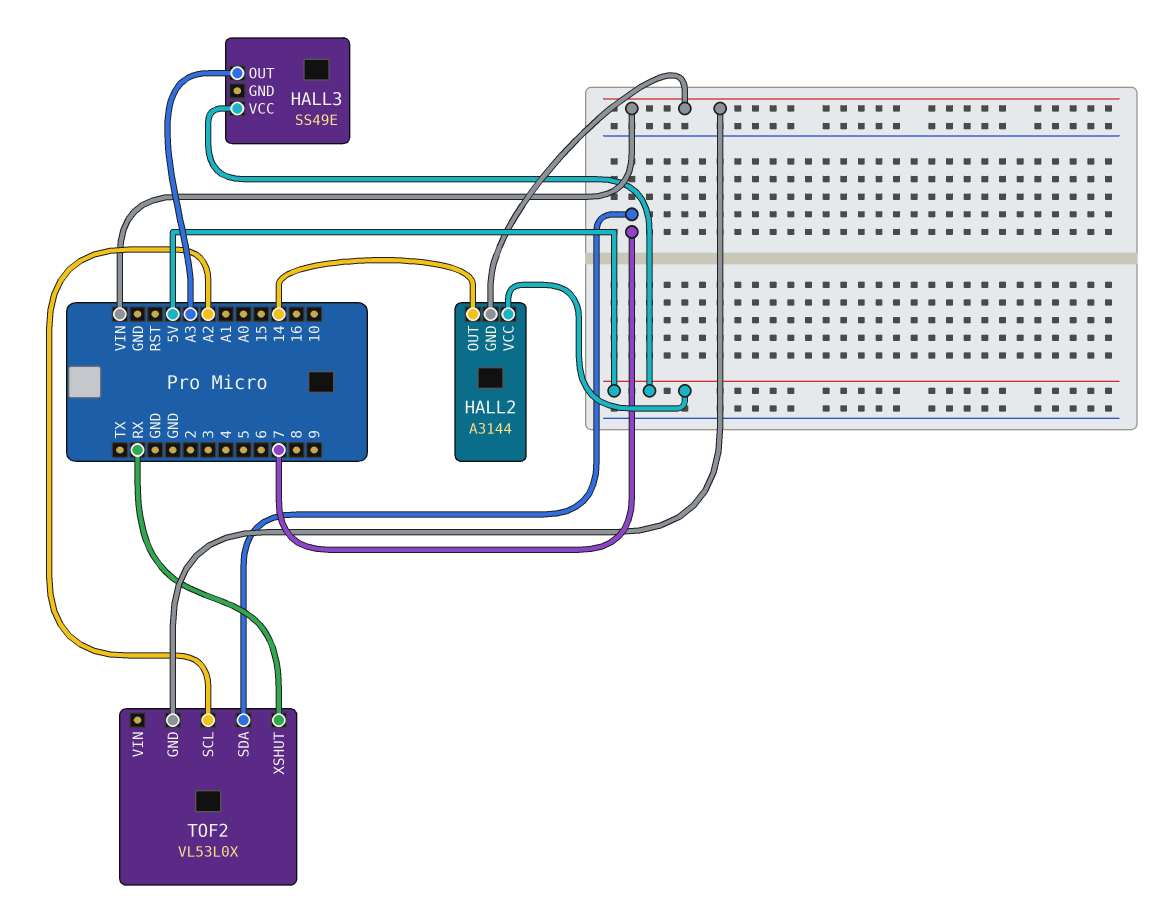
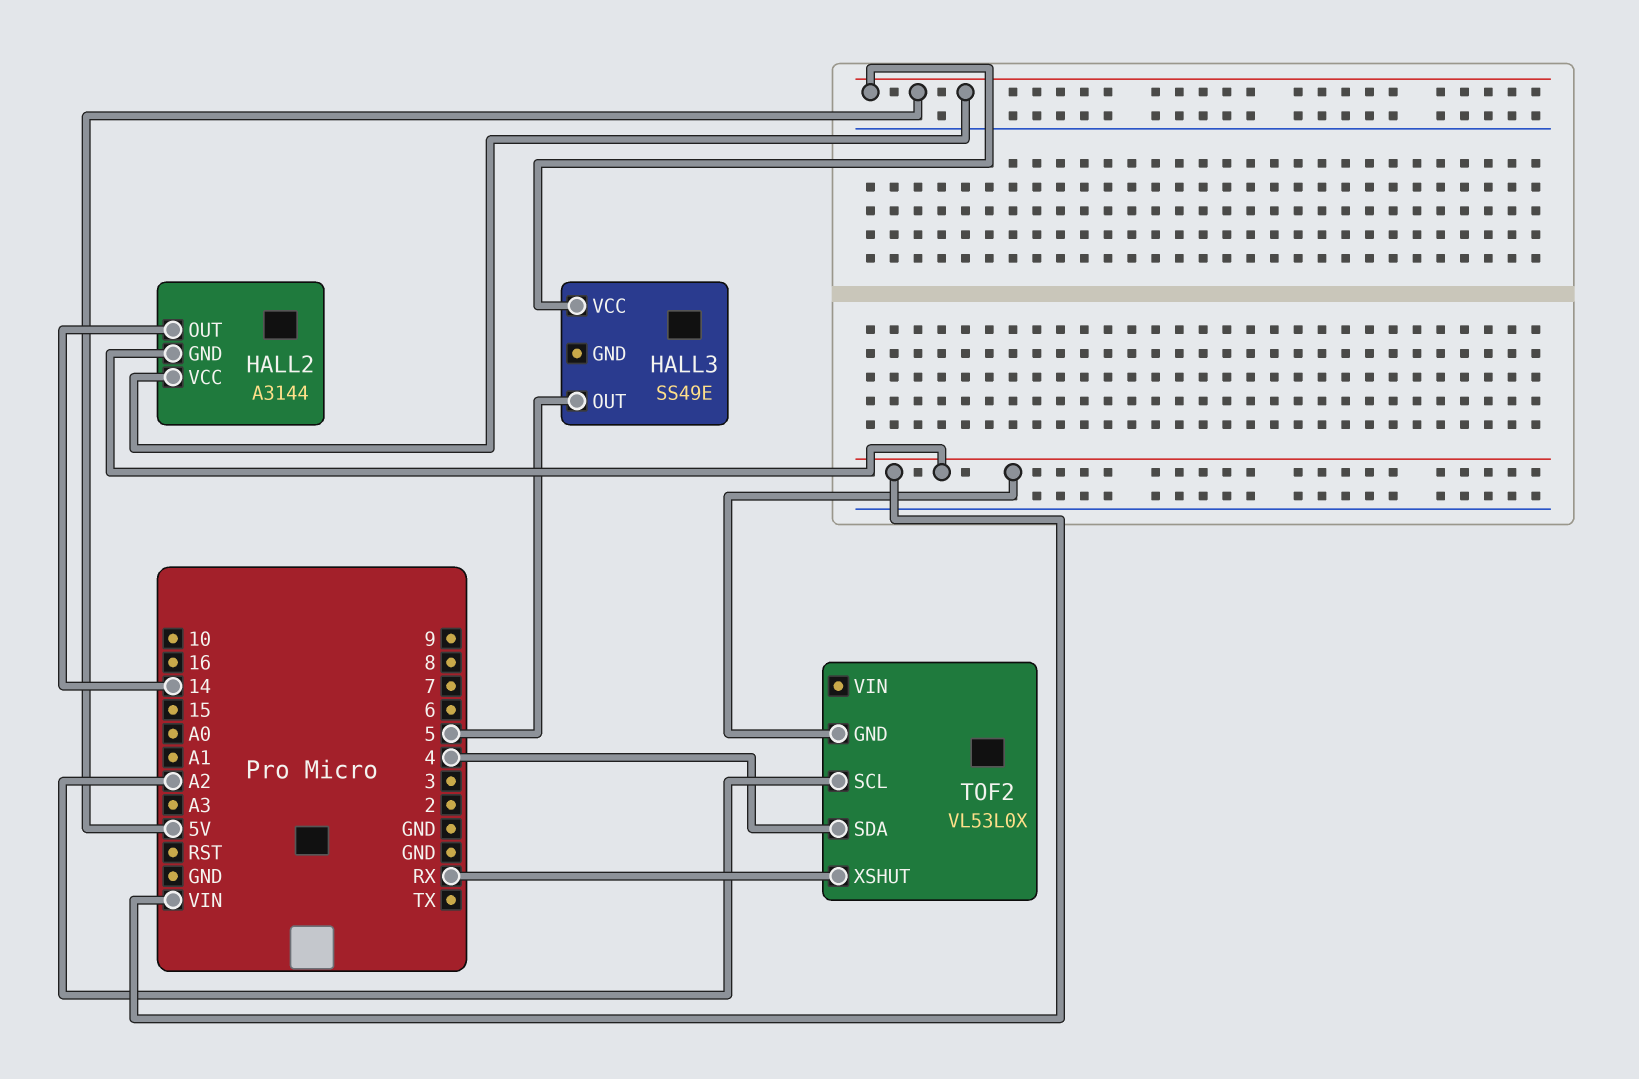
HALL3 pin OUT: A3 -> 5
TOF2 pin SDA: 7 -> 4

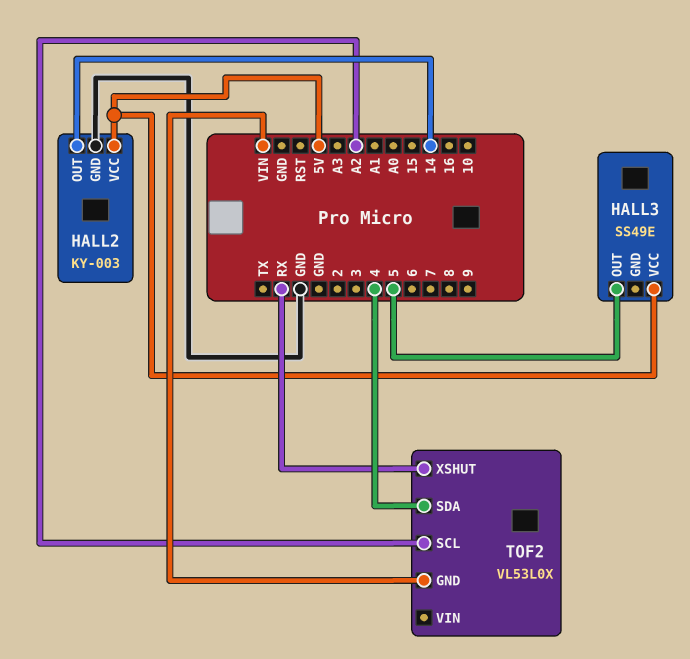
HALL2: A3144 -> KY-003
HALL2 pin GND: VIN -> GND

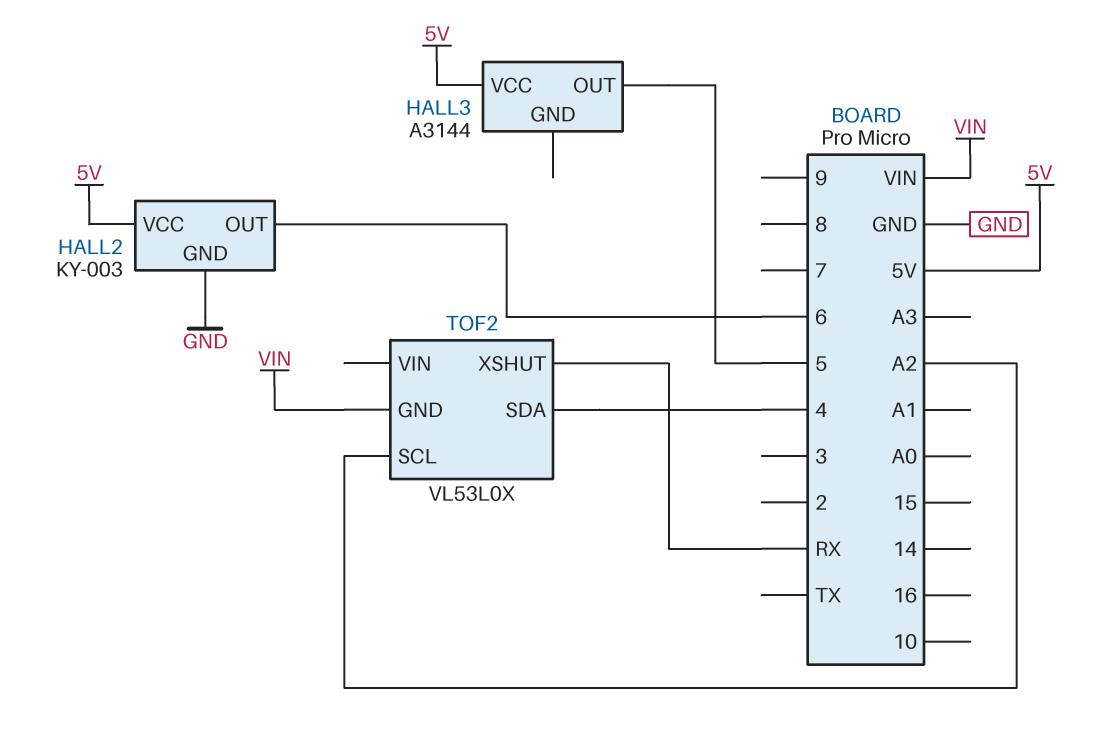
HALL2 pin OUT: 14 -> 6
HALL3: SS49E -> A3144

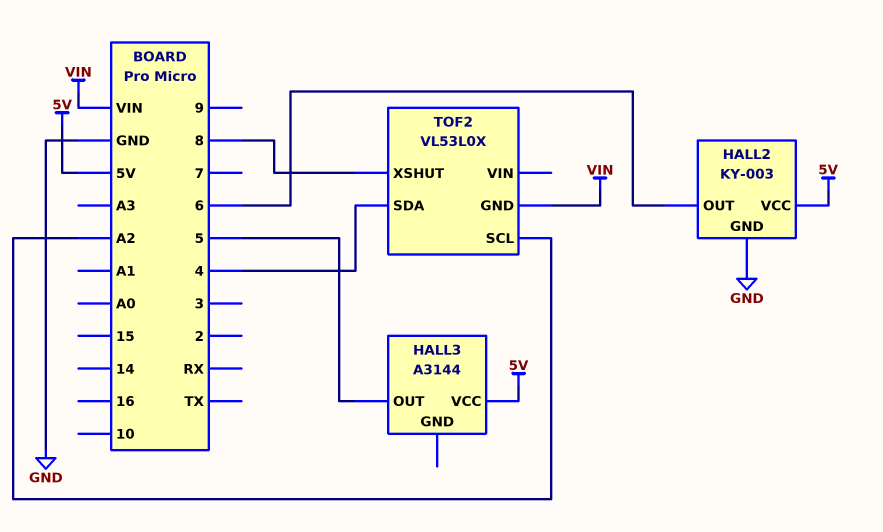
TOF2 pin XSHUT: RX -> 8

